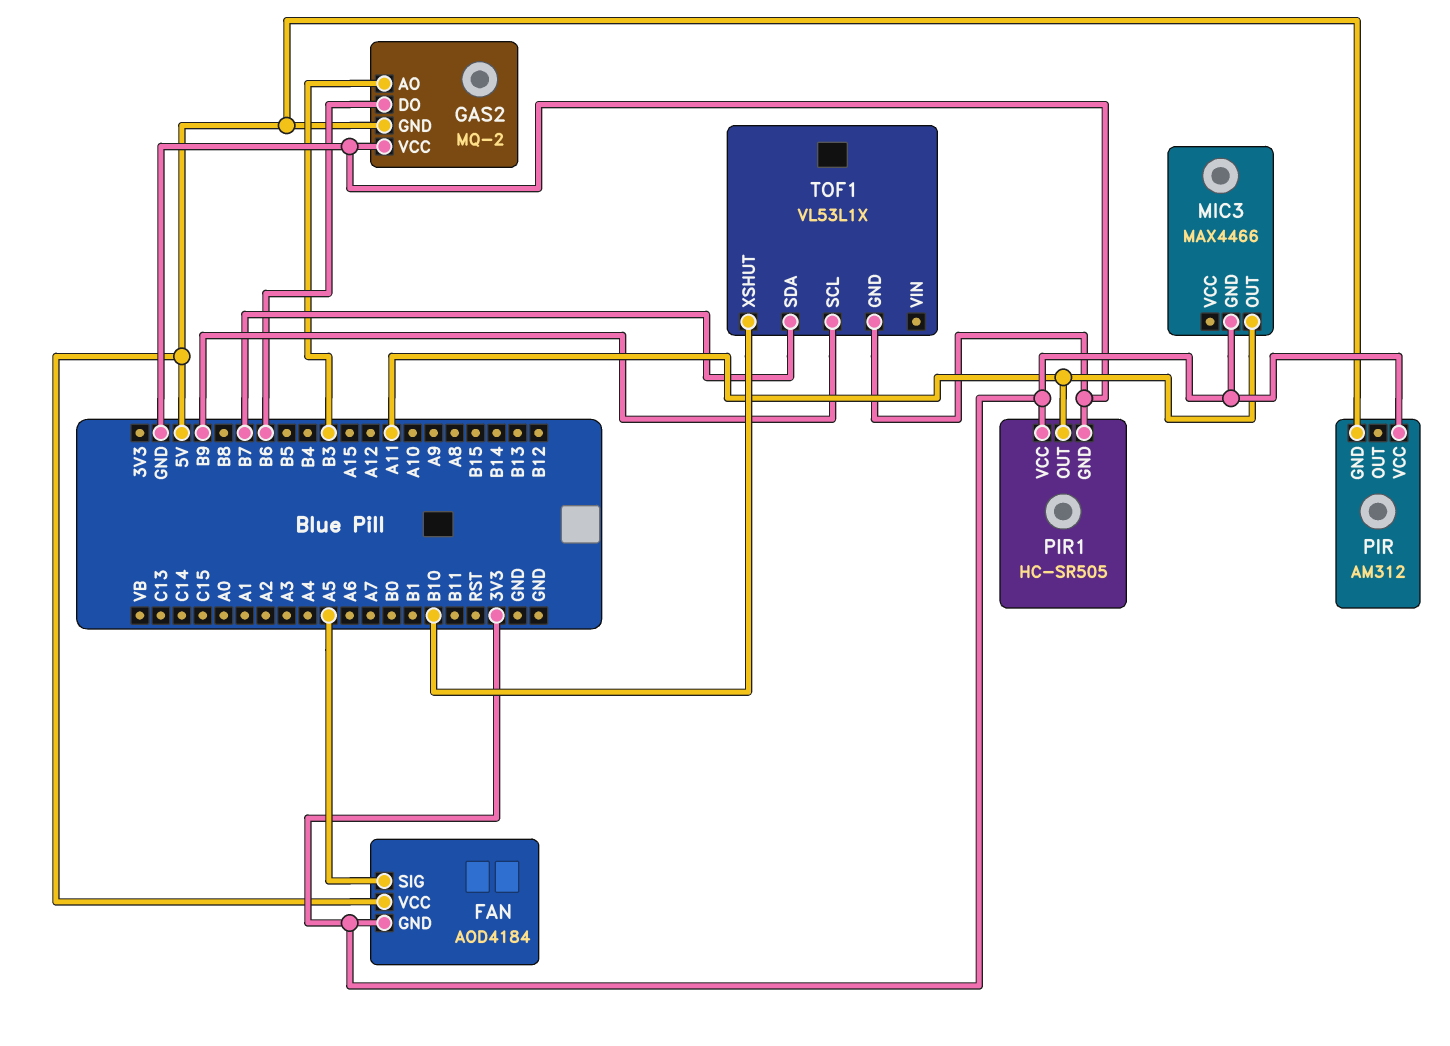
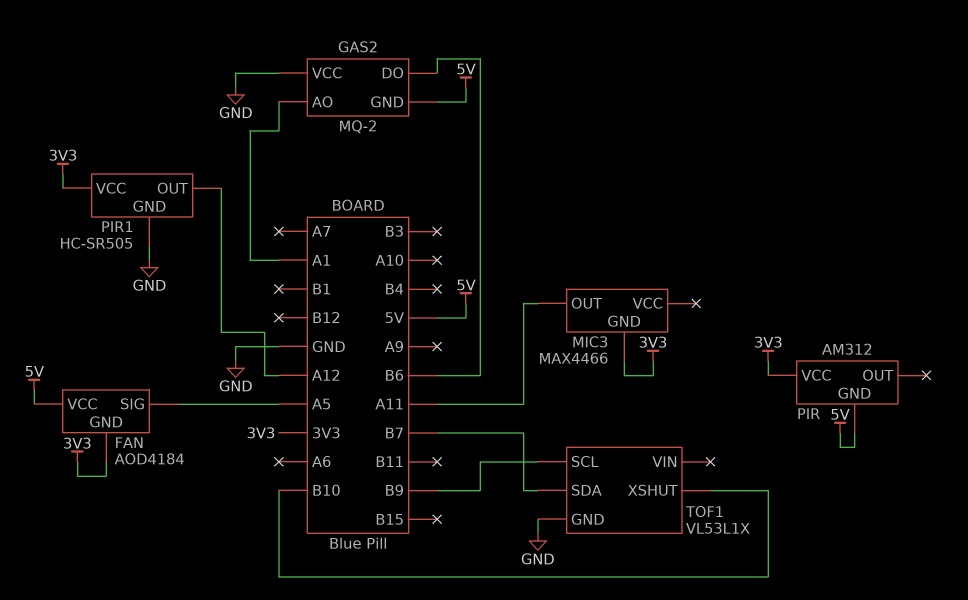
GAS2 pin AO: B3 -> A1
PIR1 pin OUT: A11 -> A12

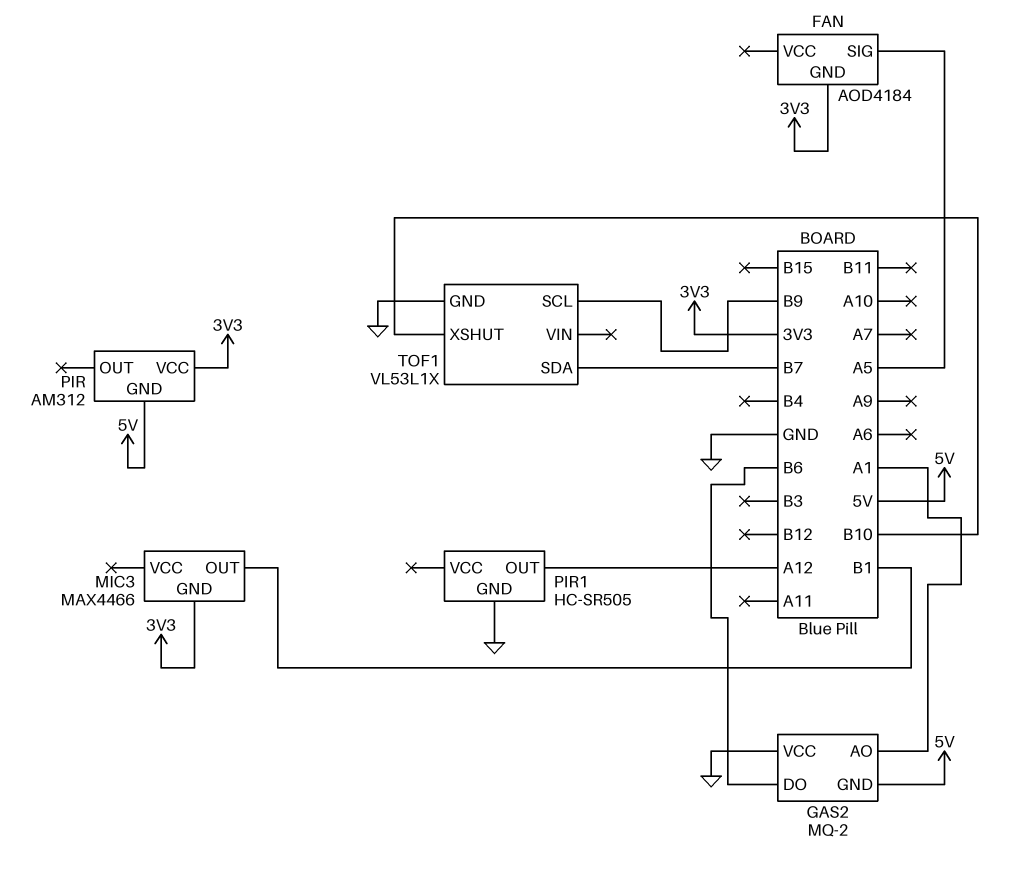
FAN pin VCC: 5V -> none
MIC3 pin OUT: A11 -> B1
PIR1 pin VCC: 3V3 -> none

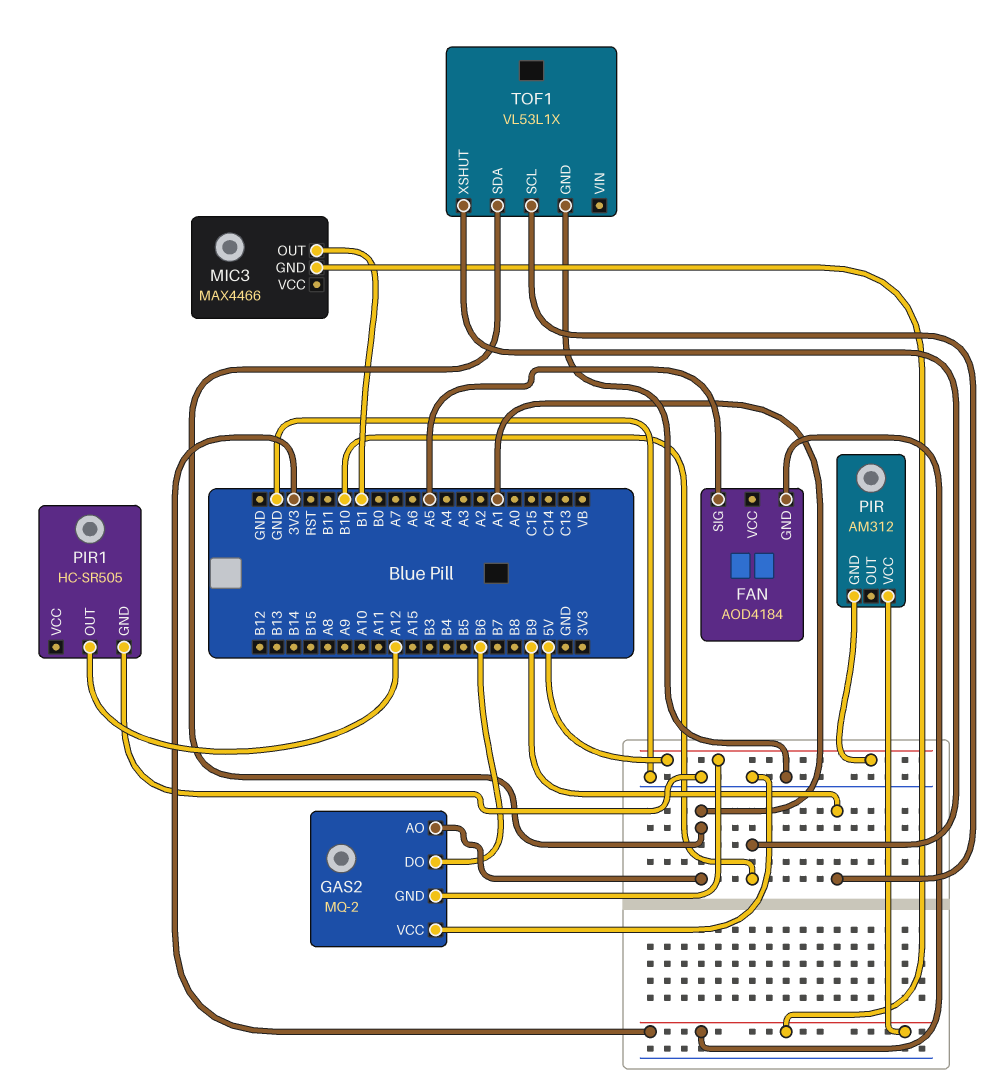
TOF1 pin SDA: B7 -> A1

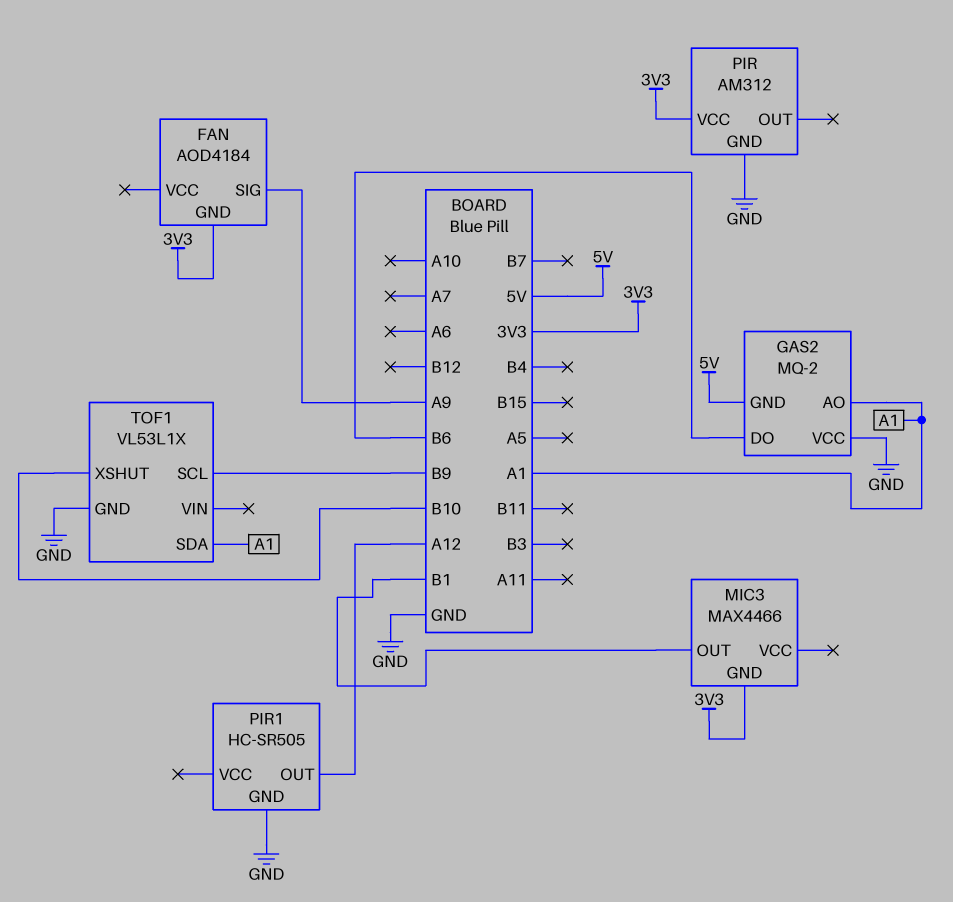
FAN pin SIG: A5 -> A9
PIR pin GND: 5V -> GND

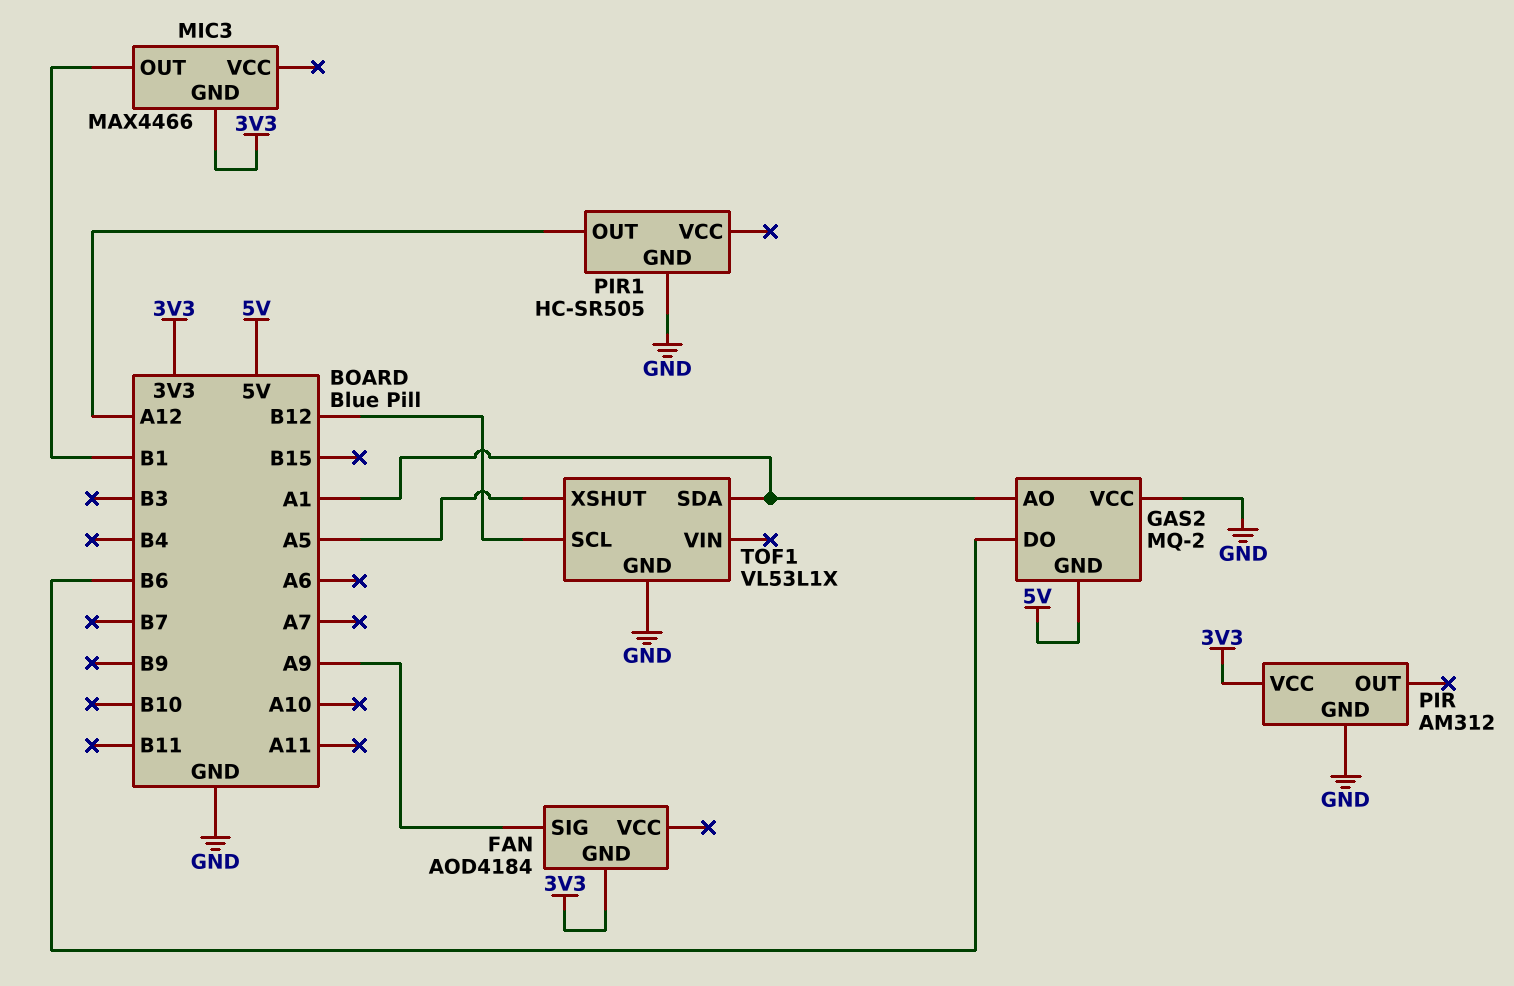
TOF1 pin SCL: B9 -> B12
TOF1 pin XSHUT: B10 -> A5

